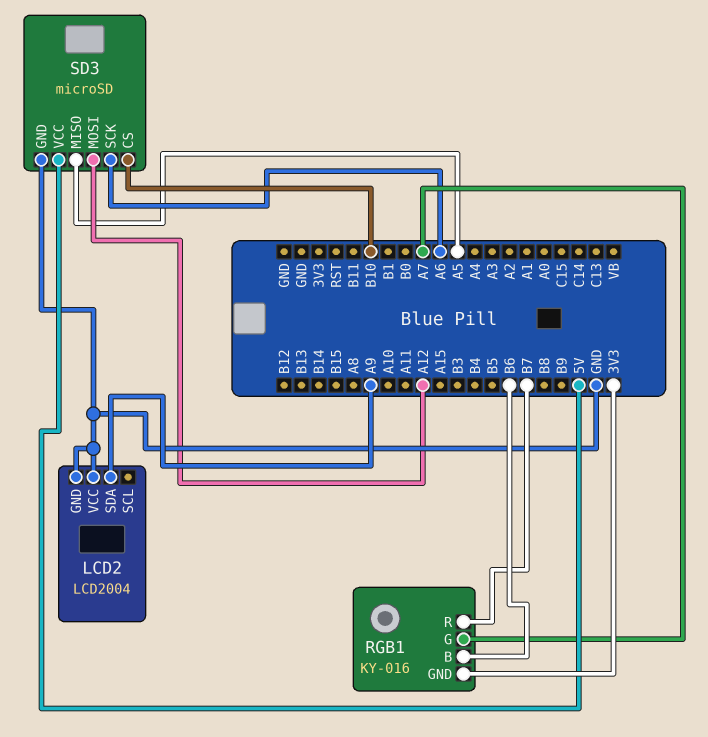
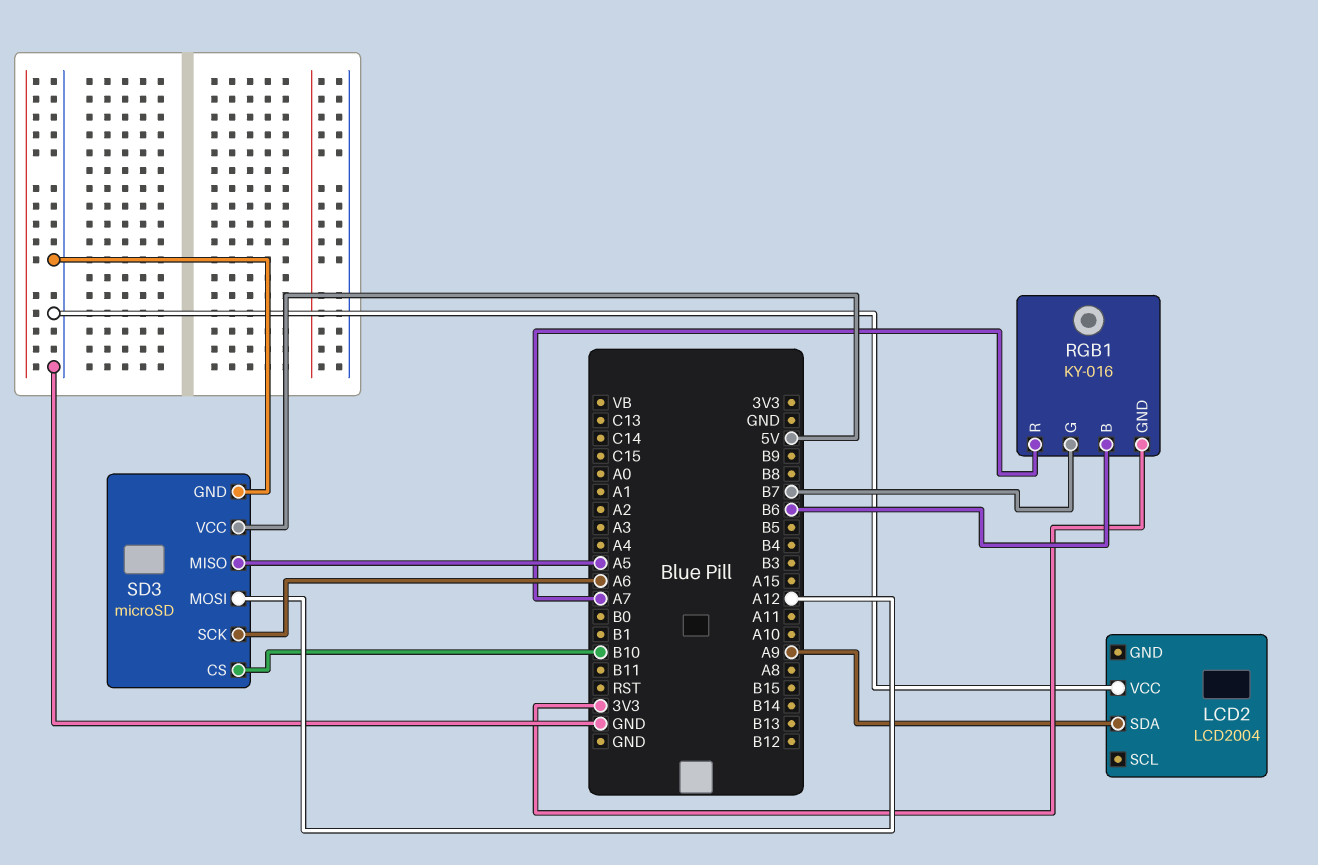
LCD2 pin GND: GND -> none
RGB1 pin G: A7 -> B7
RGB1 pin R: B7 -> A7

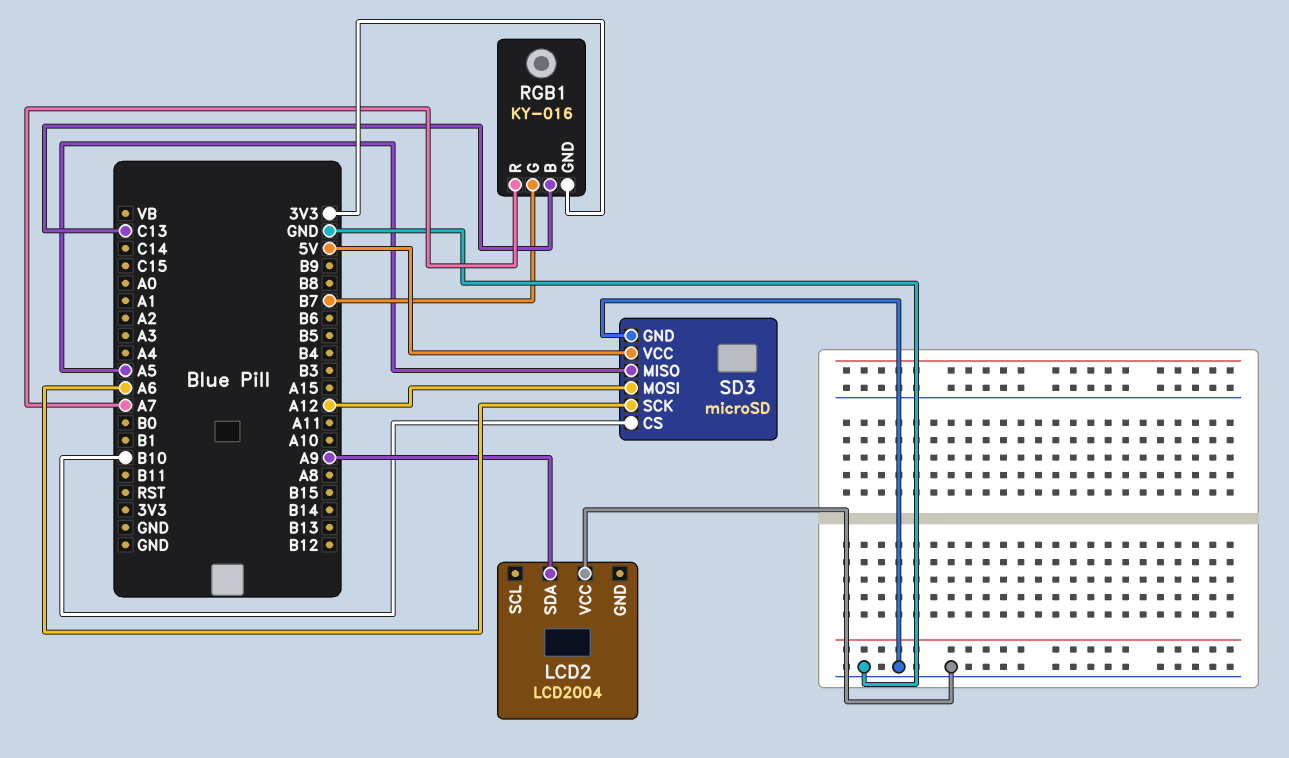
RGB1 pin B: B6 -> C13

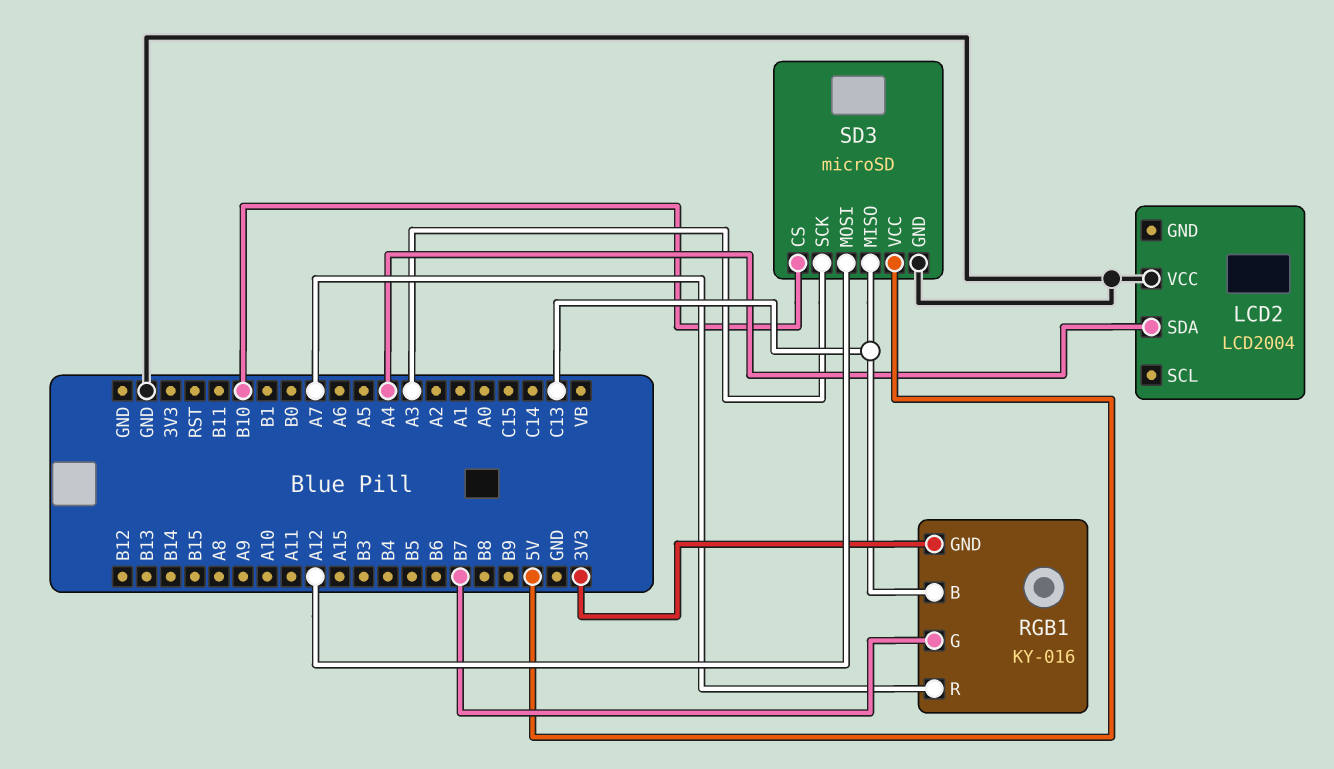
LCD2 pin SDA: A9 -> A4
SD3 pin MISO: A5 -> C13
SD3 pin SCK: A6 -> A3

